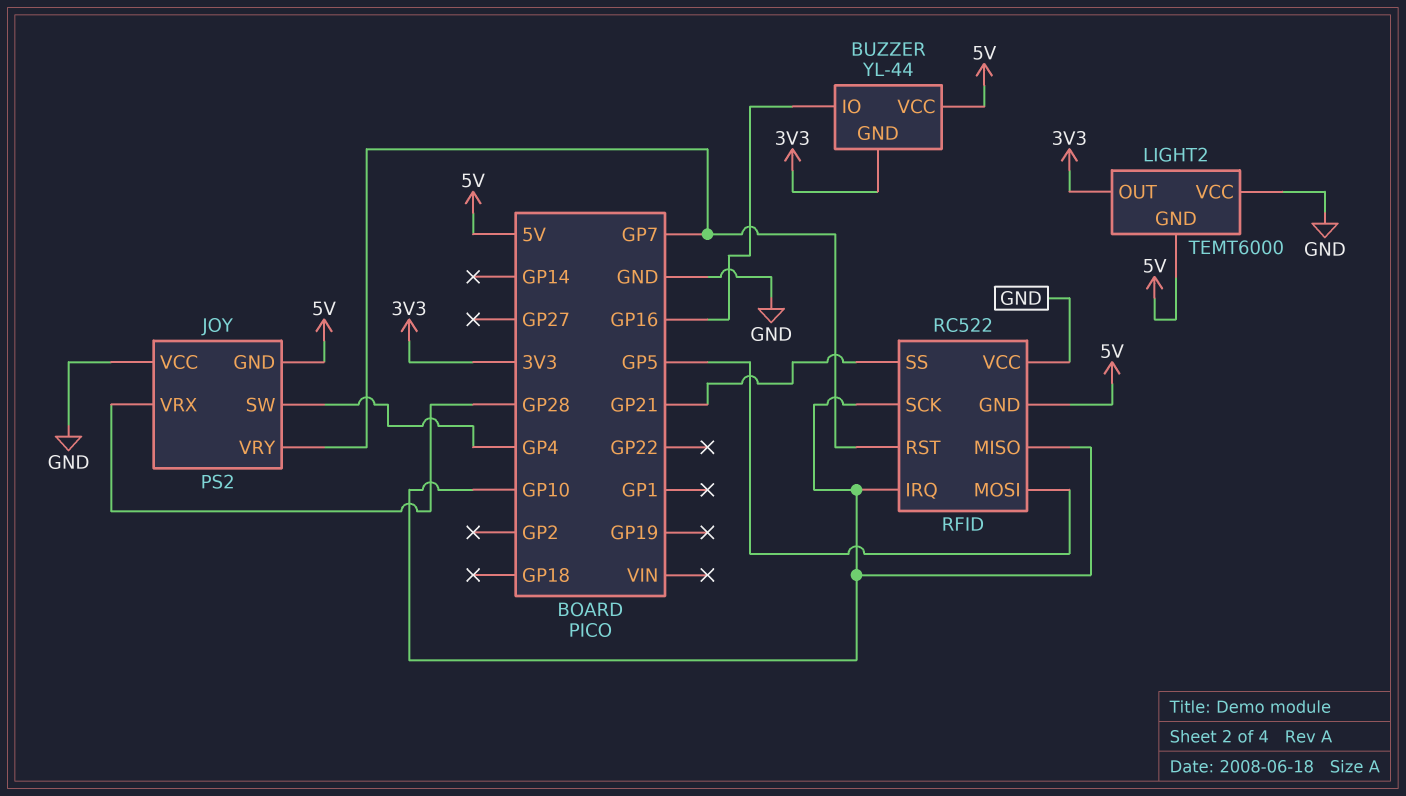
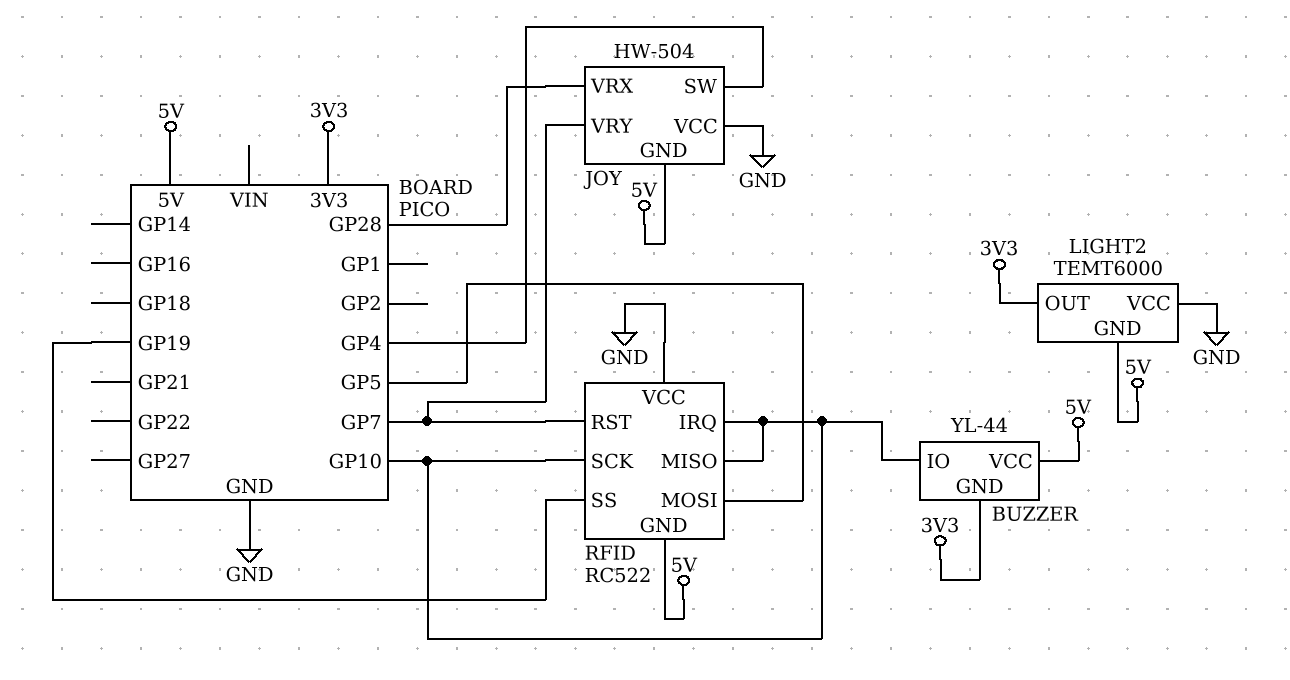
BUZZER pin IO: GP16 -> GP10
JOY: PS2 -> HW-504
RFID pin SS: GP21 -> GP19

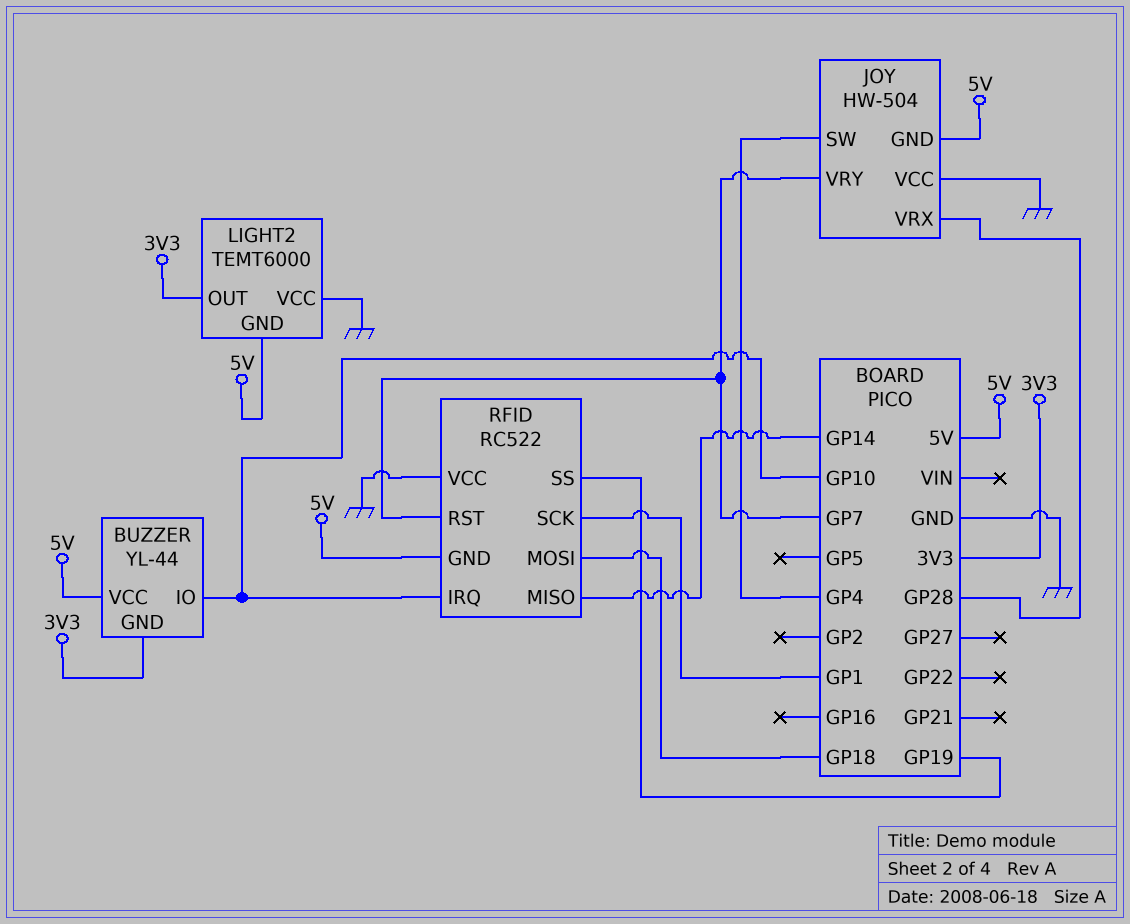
RFID pin MISO: GP10 -> GP14
RFID pin MOSI: GP5 -> GP18
RFID pin SCK: GP10 -> GP1

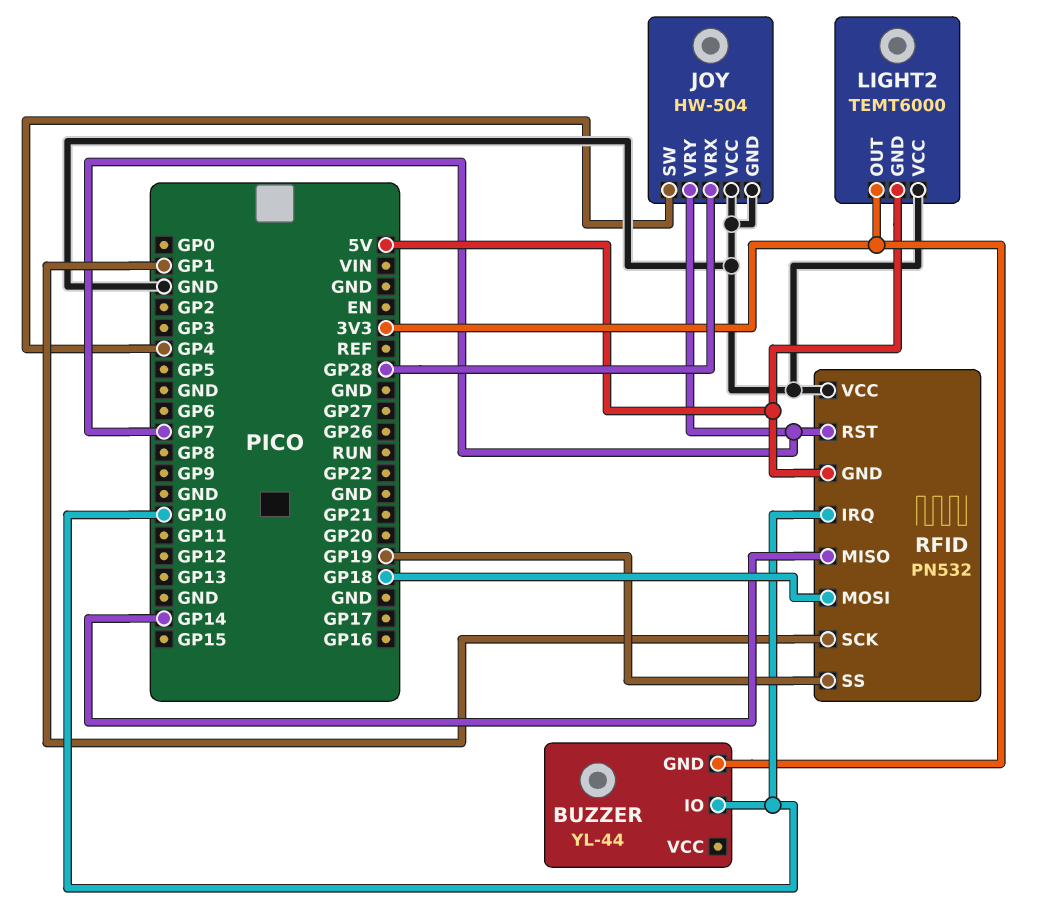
BUZZER pin VCC: 5V -> none
JOY pin GND: 5V -> GND
RFID: RC522 -> PN532

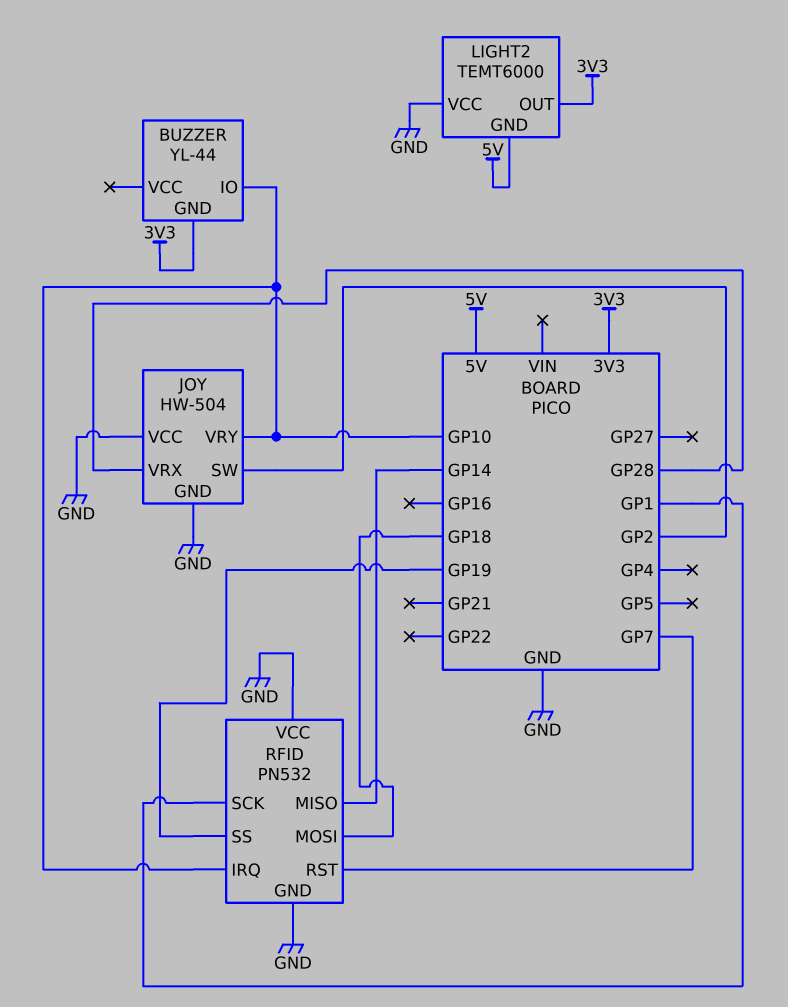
JOY pin SW: GP4 -> GP2
JOY pin VRY: GP7 -> GP10
RFID pin GND: 5V -> GND

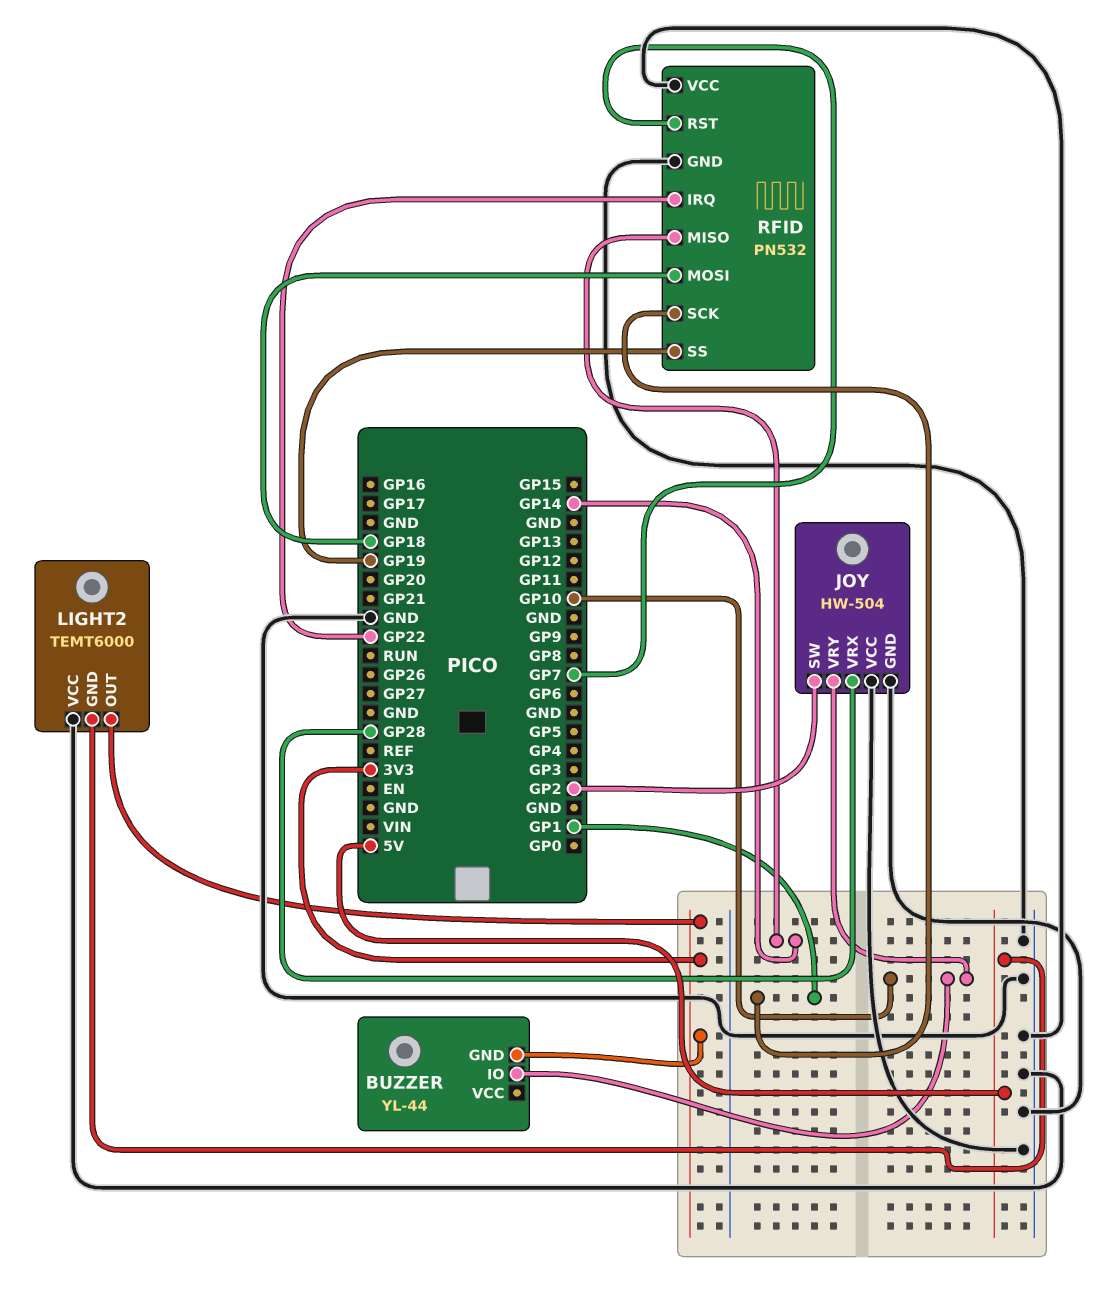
RFID pin IRQ: GP10 -> GP22

